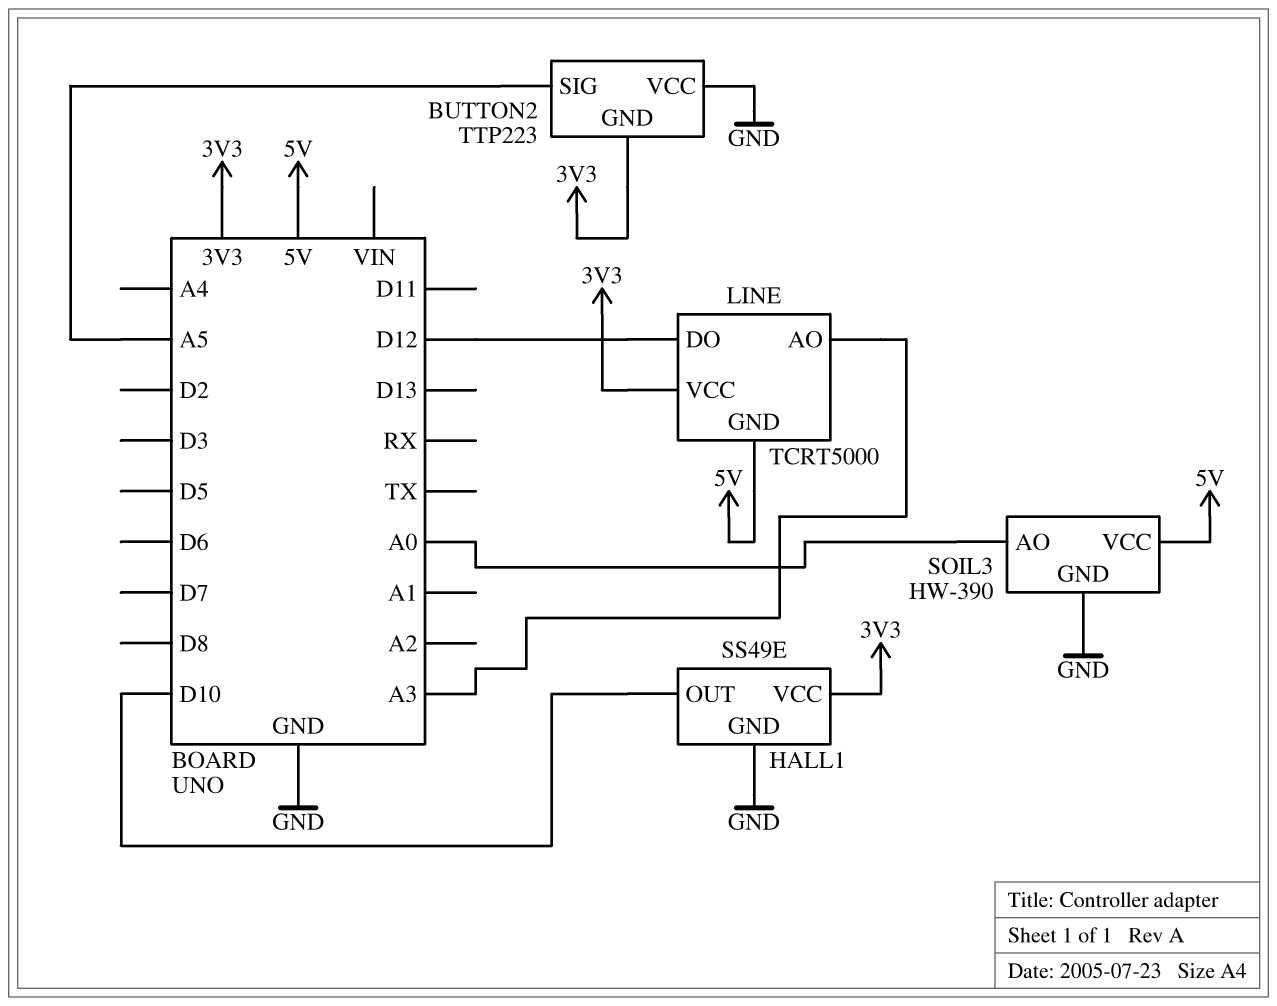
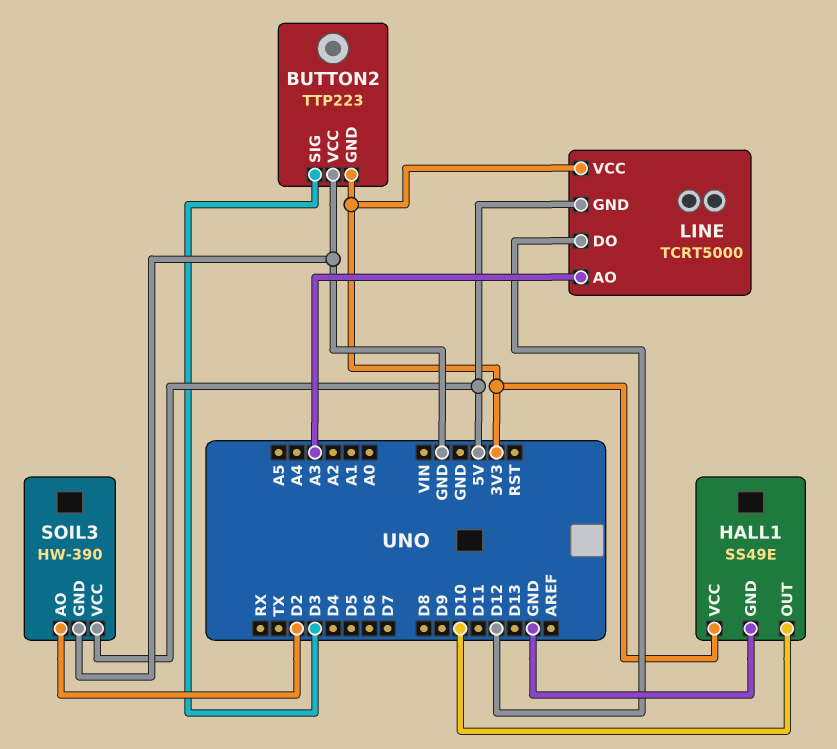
BUTTON2 pin SIG: A5 -> D3
SOIL3 pin AO: A0 -> D2

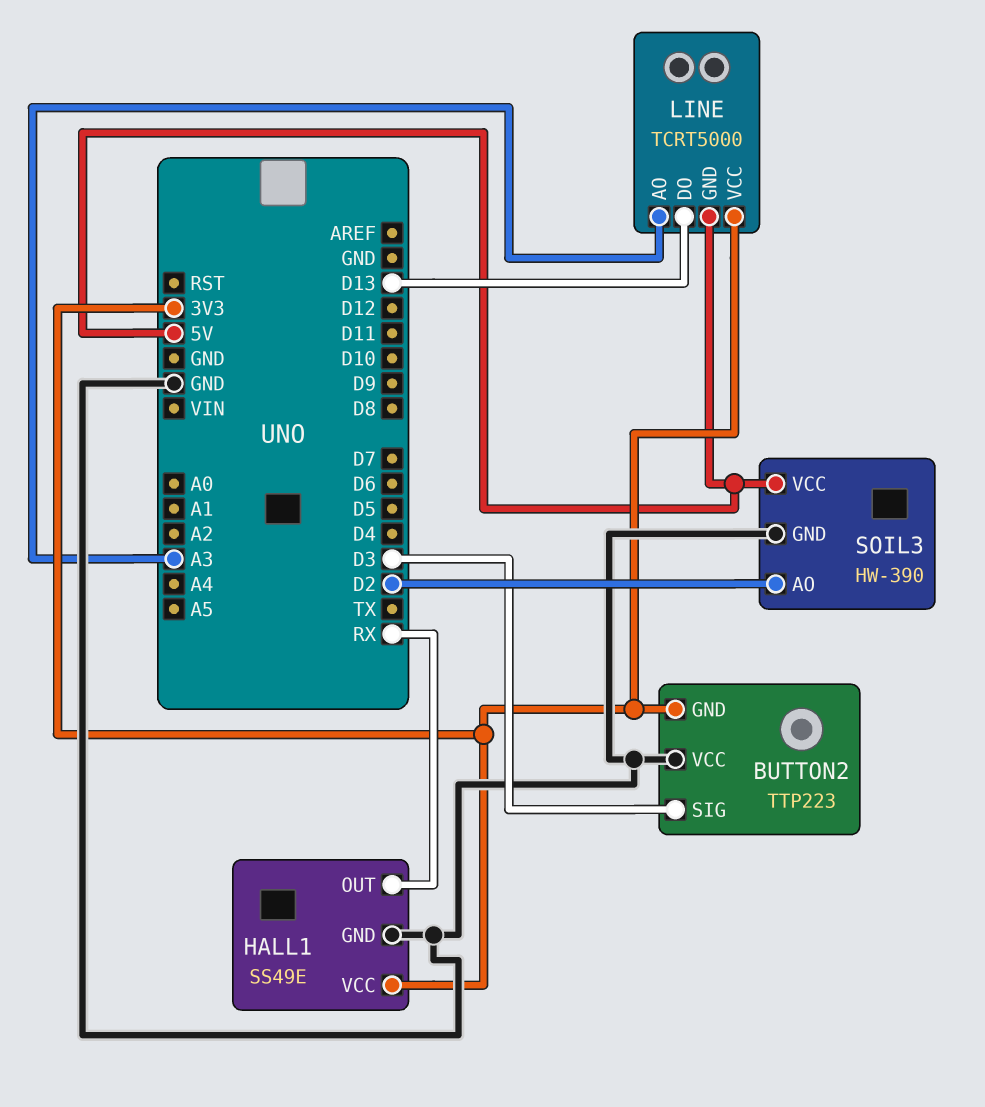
HALL1 pin OUT: D10 -> RX
LINE pin DO: D12 -> D13

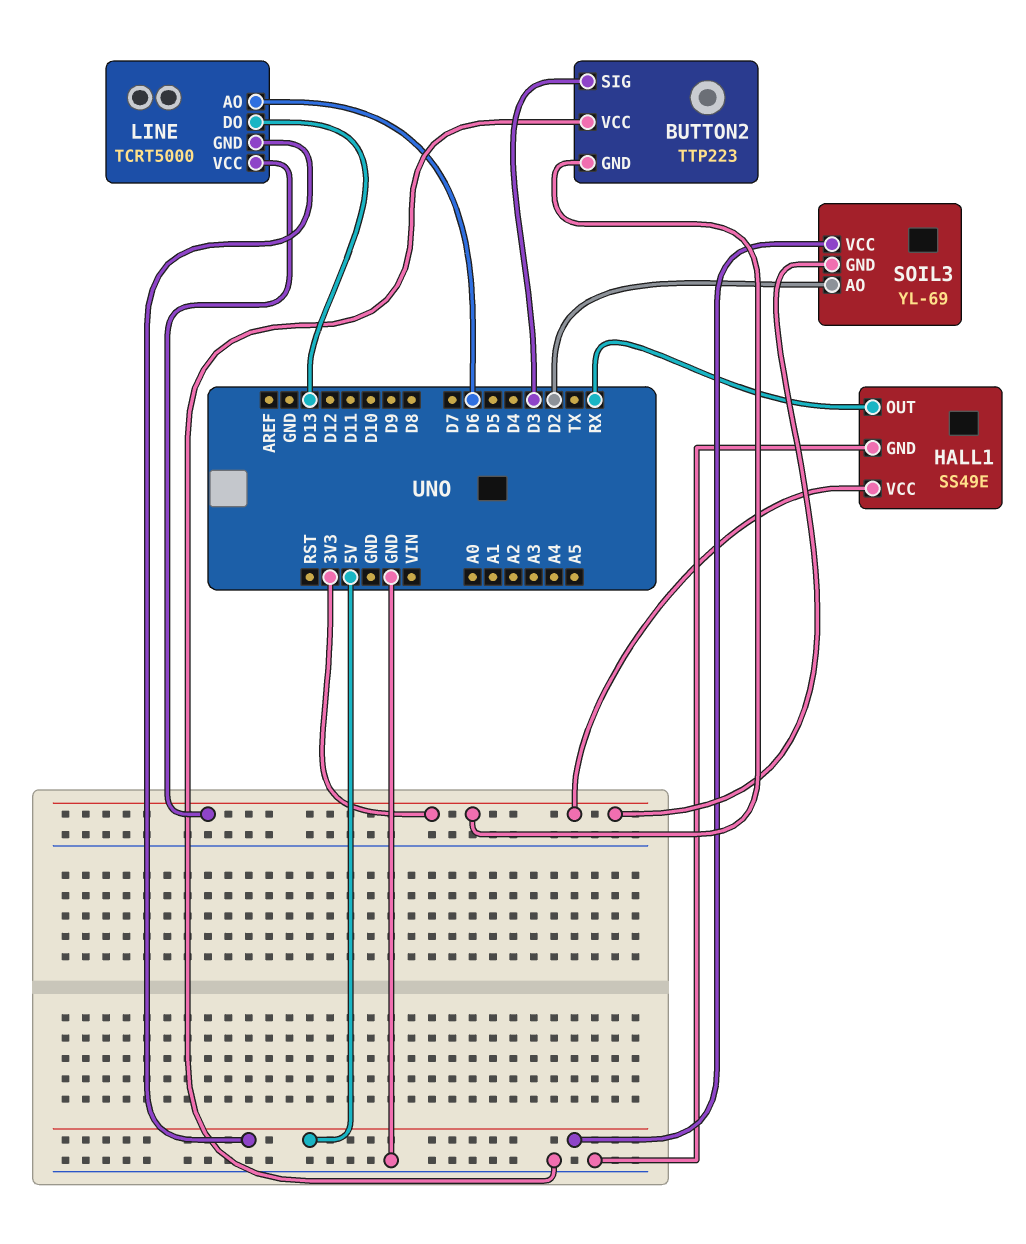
LINE pin AO: A3 -> D6
SOIL3: HW-390 -> YL-69
SOIL3 pin GND: GND -> 3V3

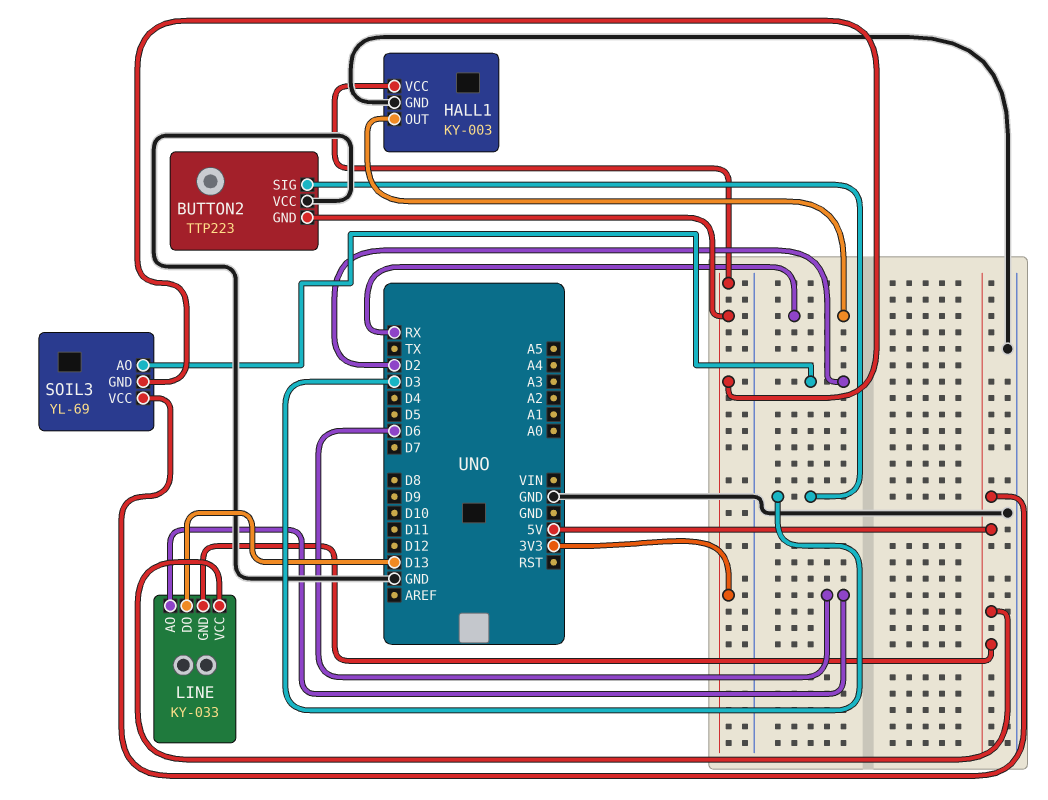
HALL1: SS49E -> KY-003
LINE: TCRT5000 -> KY-033
LINE pin VCC: 3V3 -> 5V

